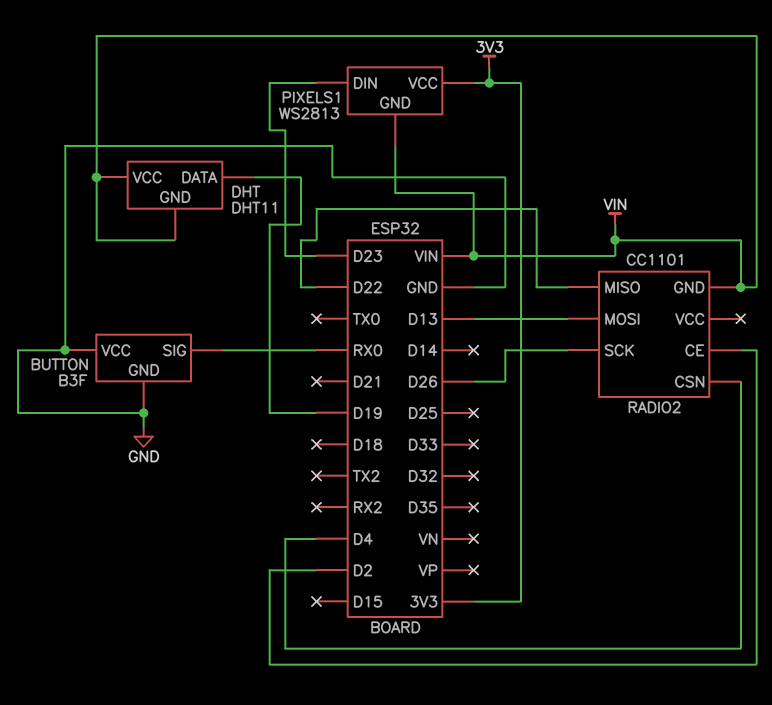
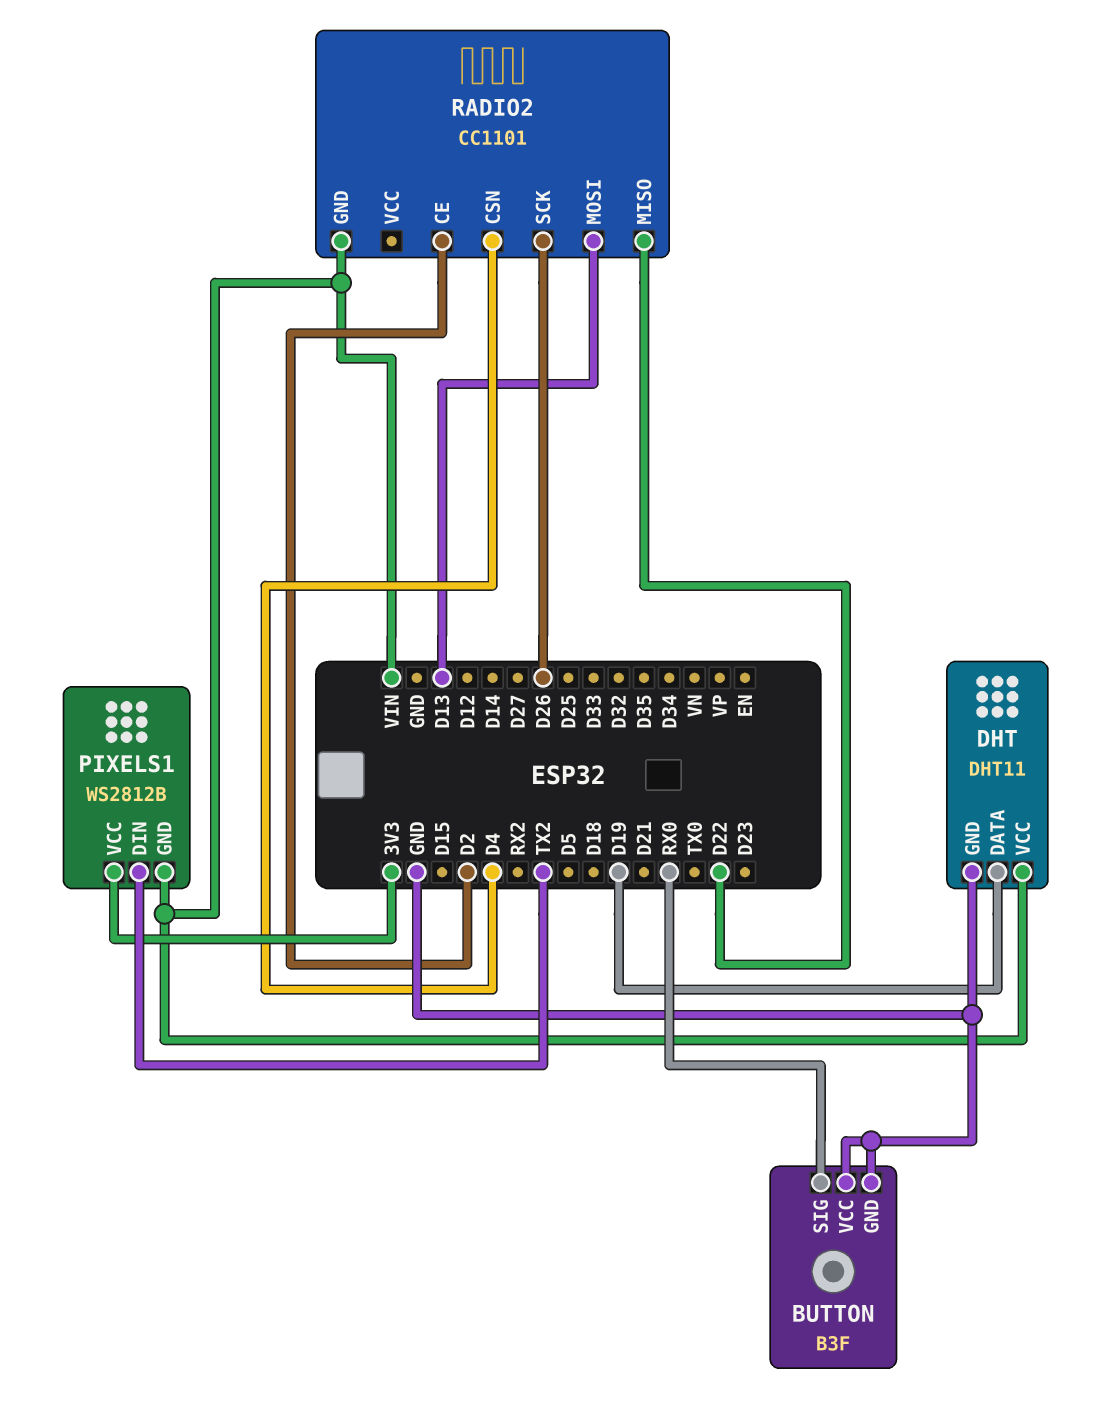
DHT pin GND: VIN -> GND
PIXELS1: WS2813 -> WS2812B
PIXELS1 pin DIN: D23 -> TX2

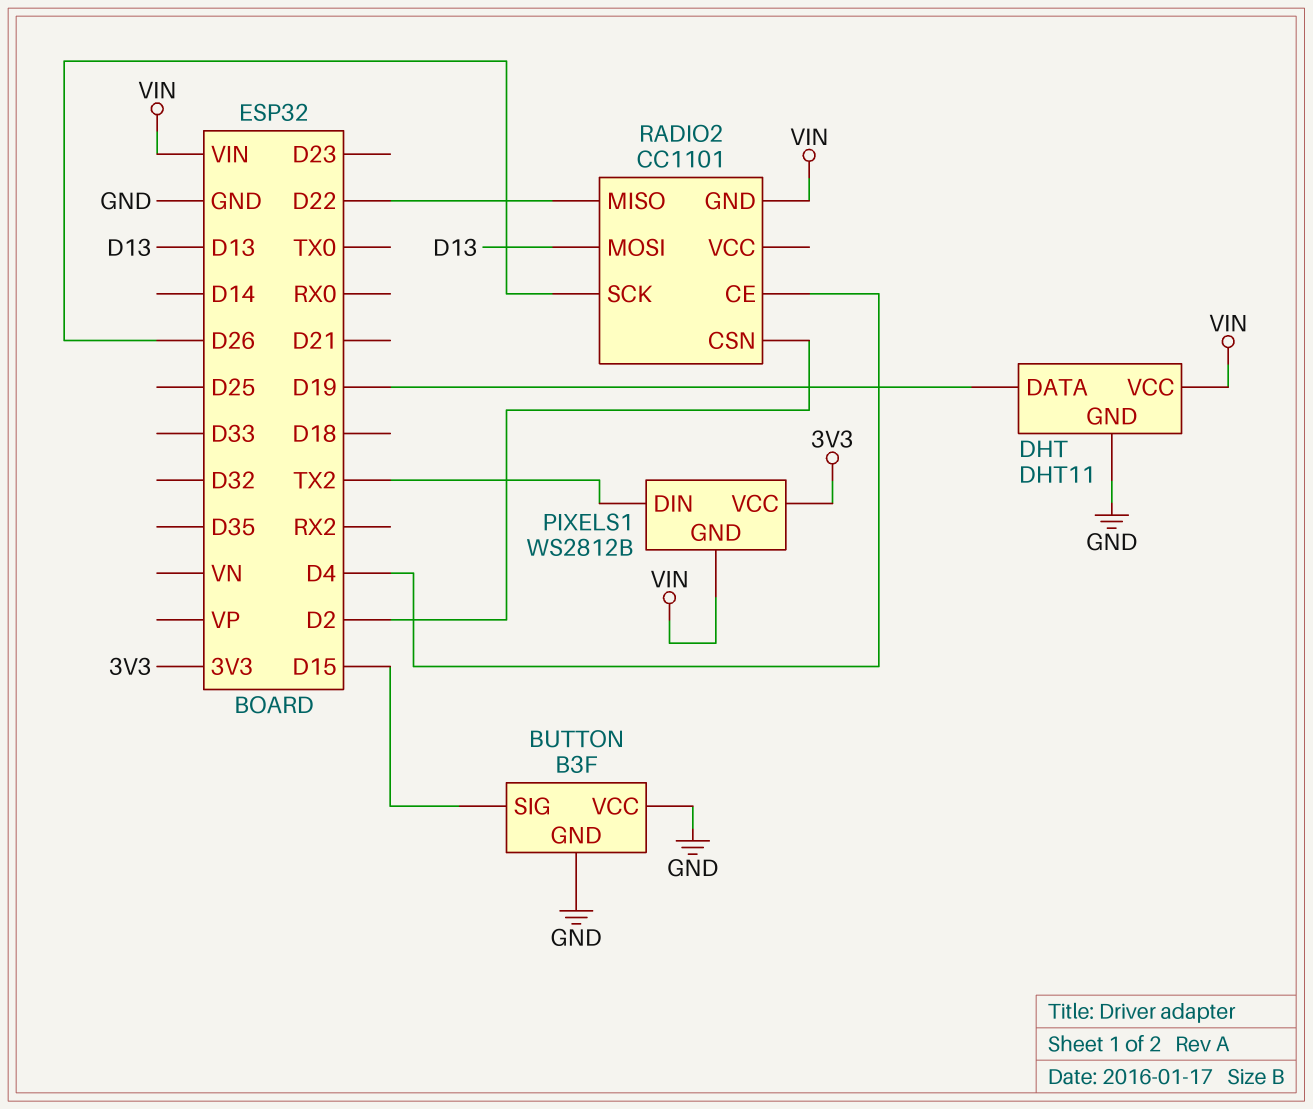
BUTTON pin SIG: RX0 -> D15
RADIO2 pin CE: D2 -> D4
RADIO2 pin CSN: D4 -> D2

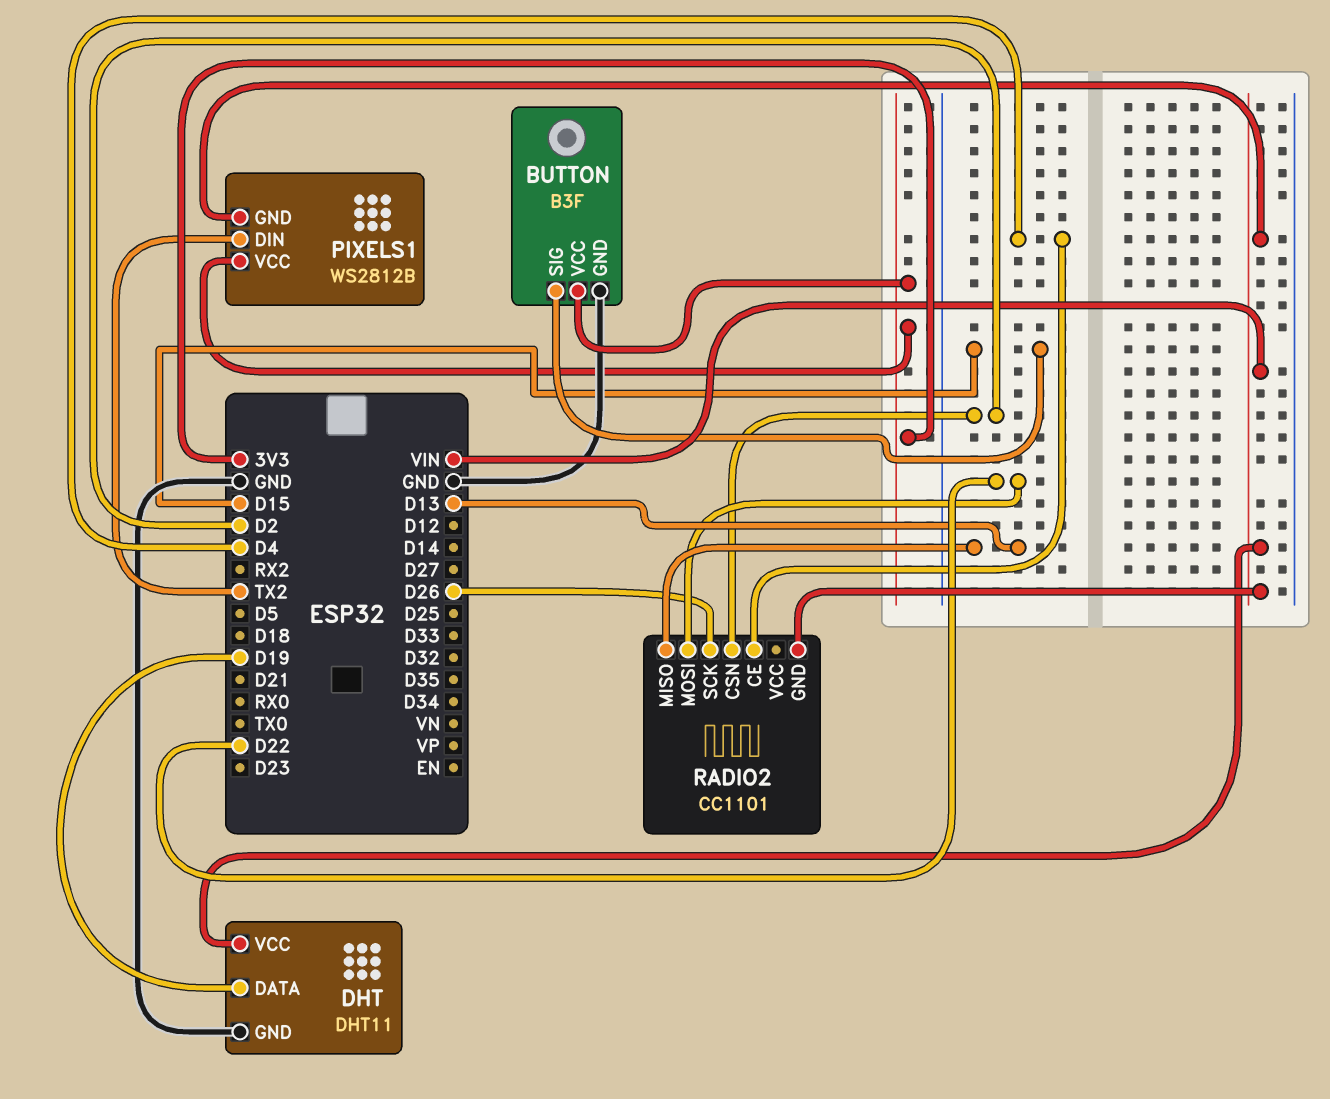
BUTTON pin VCC: GND -> 3V3
RADIO2 pin MISO: D22 -> D13
RADIO2 pin MOSI: D13 -> D22

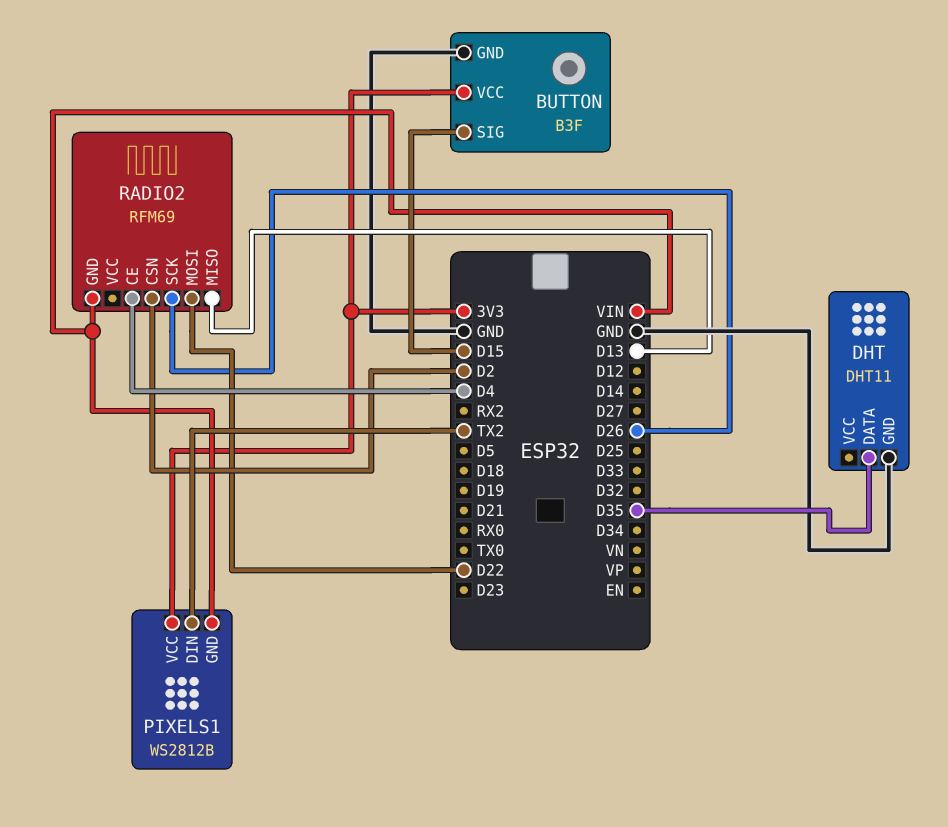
DHT pin DATA: D19 -> D35
DHT pin VCC: VIN -> none
RADIO2: CC1101 -> RFM69

